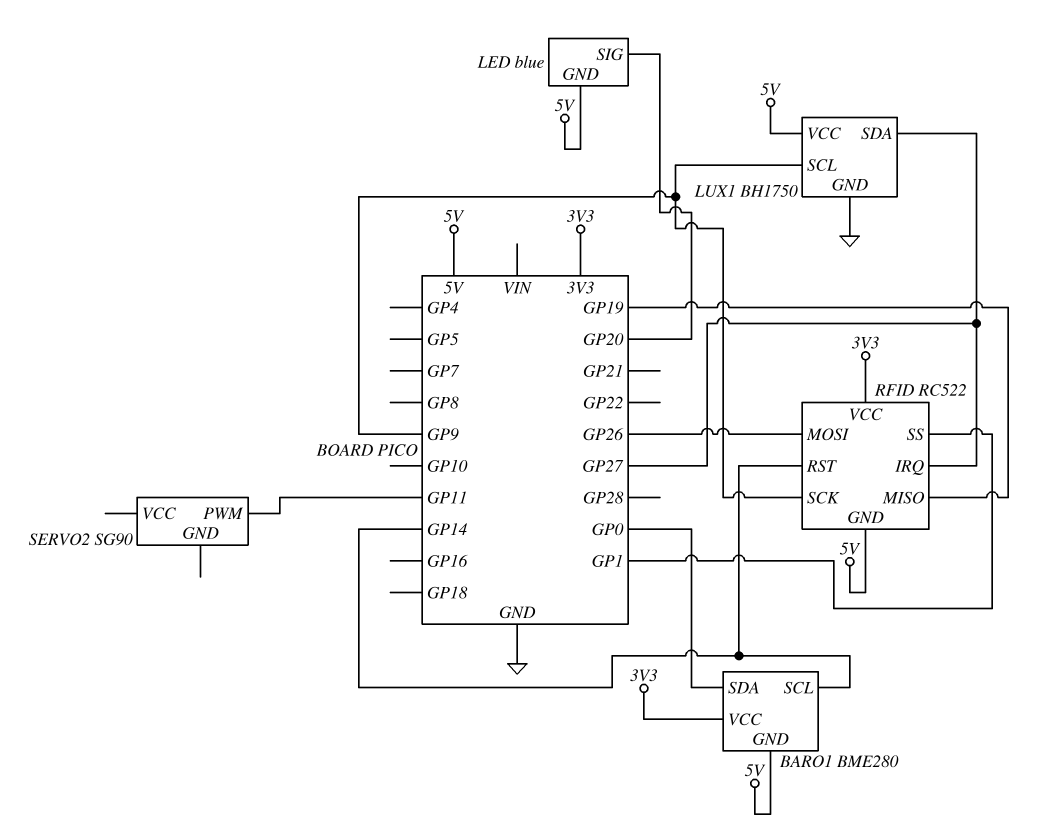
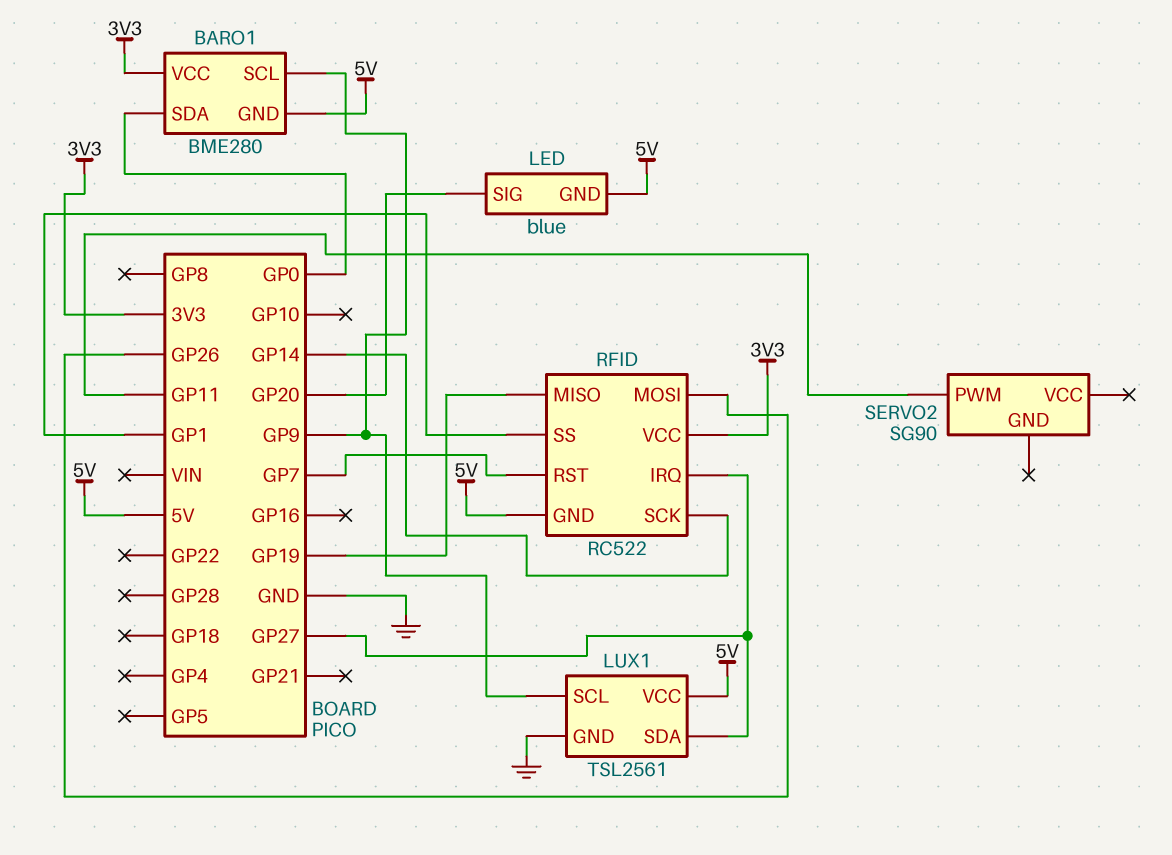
BARO1 pin SCL: GP14 -> GP9
LUX1: BH1750 -> TSL2561
RFID pin RST: GP14 -> GP7
RFID pin SCK: GP9 -> GP14

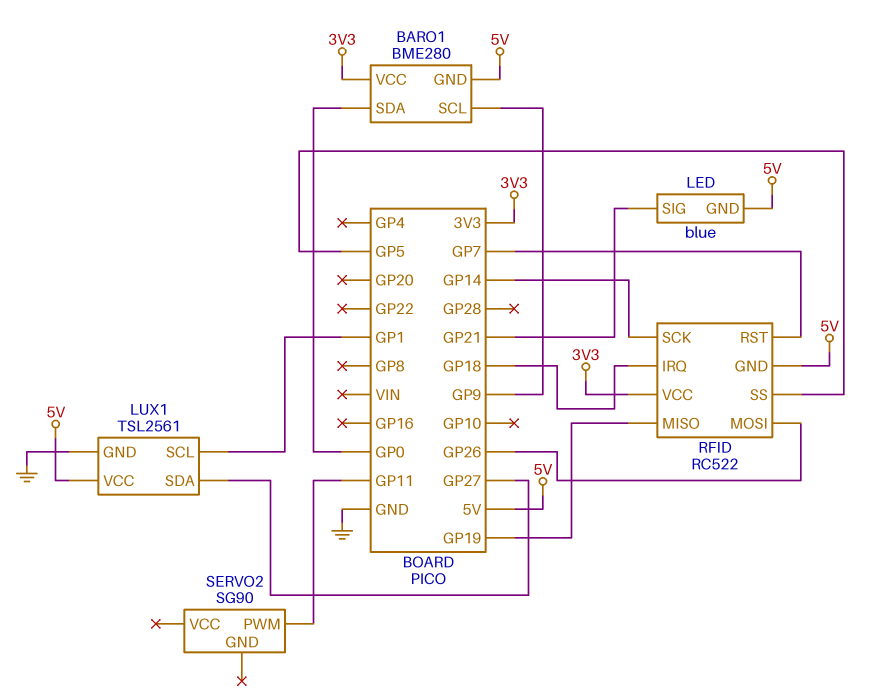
LED pin SIG: GP20 -> GP21
LUX1 pin SCL: GP9 -> GP1
RFID pin IRQ: GP27 -> GP18
RFID pin SS: GP1 -> GP5

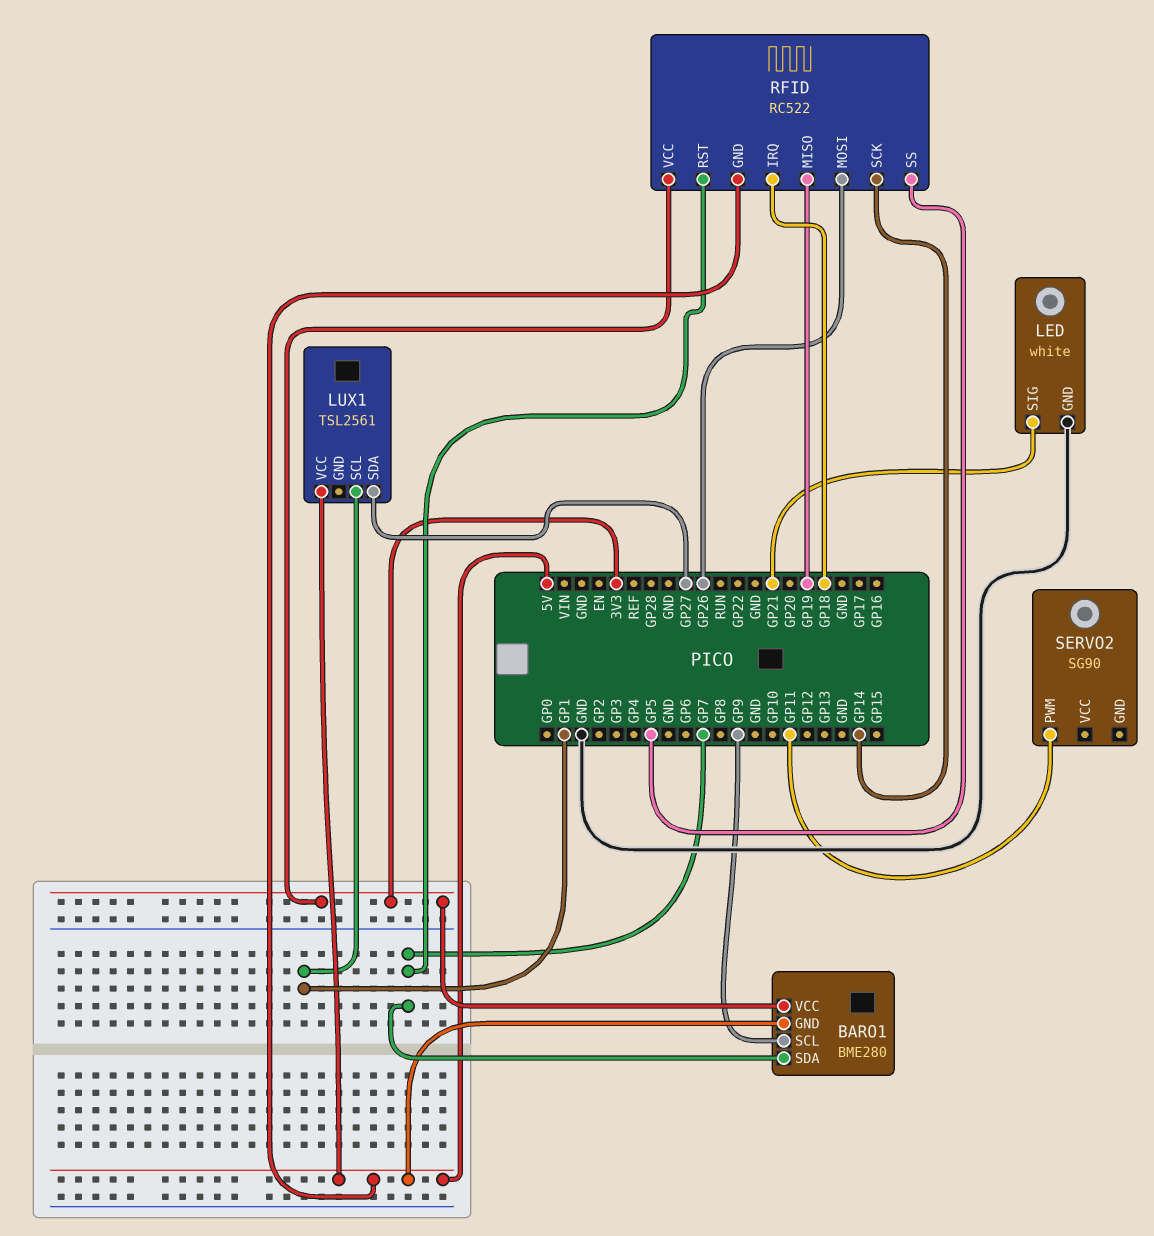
BARO1 pin SDA: GP0 -> GP7
LED: blue -> white
LED pin GND: 5V -> GND
LUX1 pin GND: GND -> none

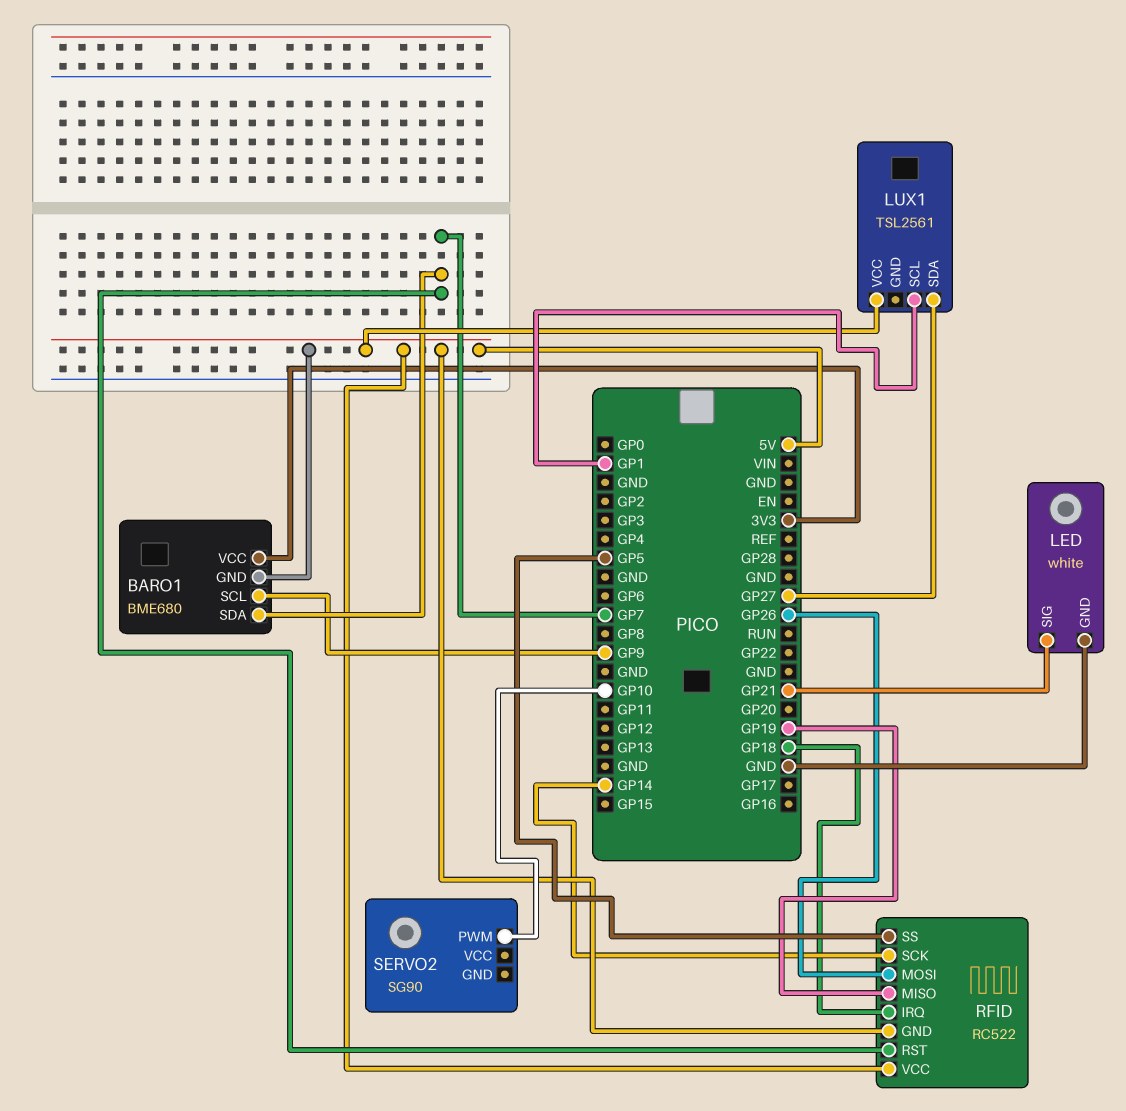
BARO1: BME280 -> BME680
RFID pin VCC: 3V3 -> 5V
SERVO2 pin PWM: GP11 -> GP10

